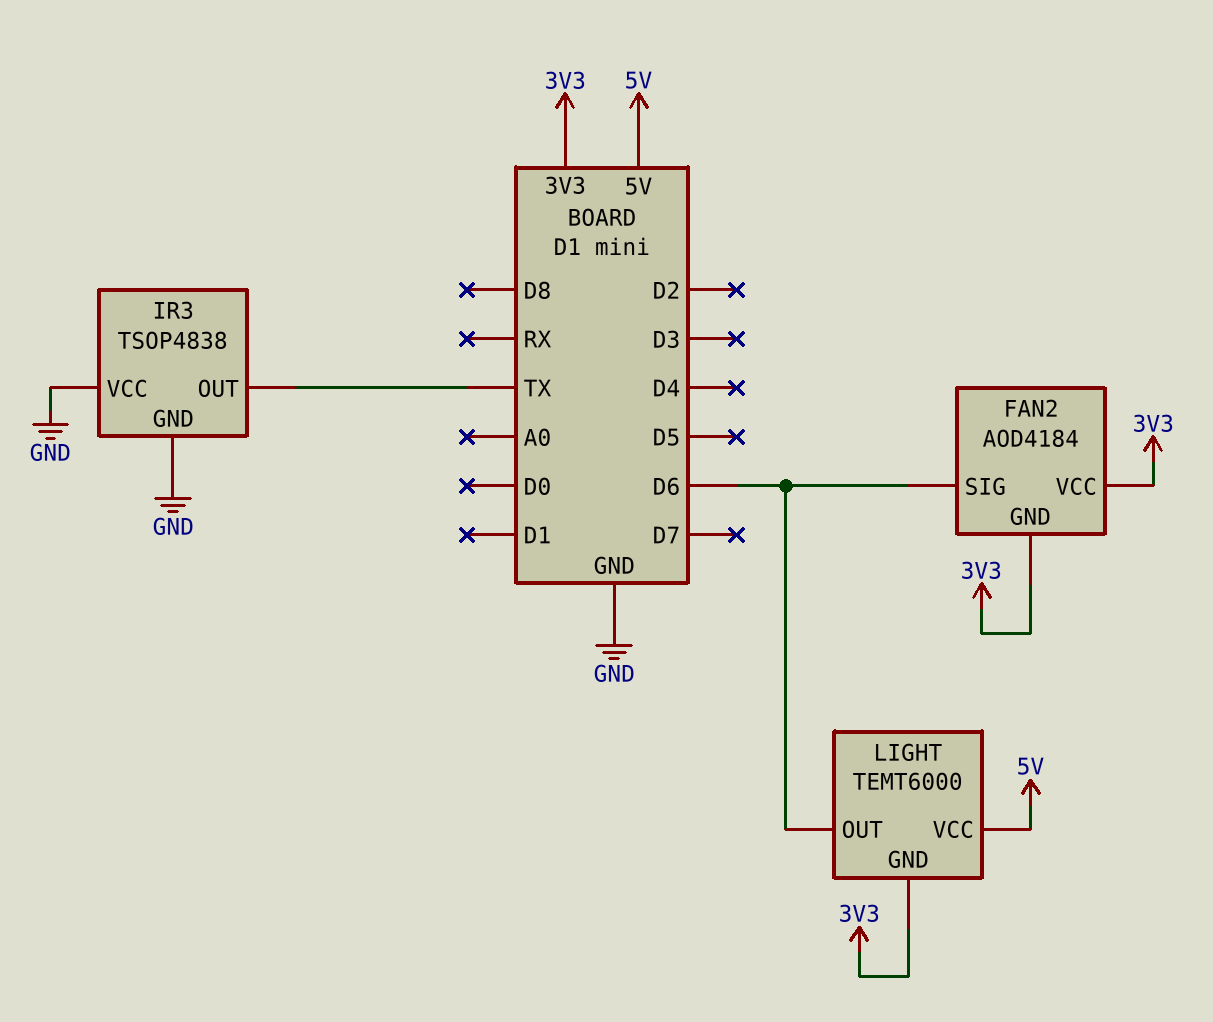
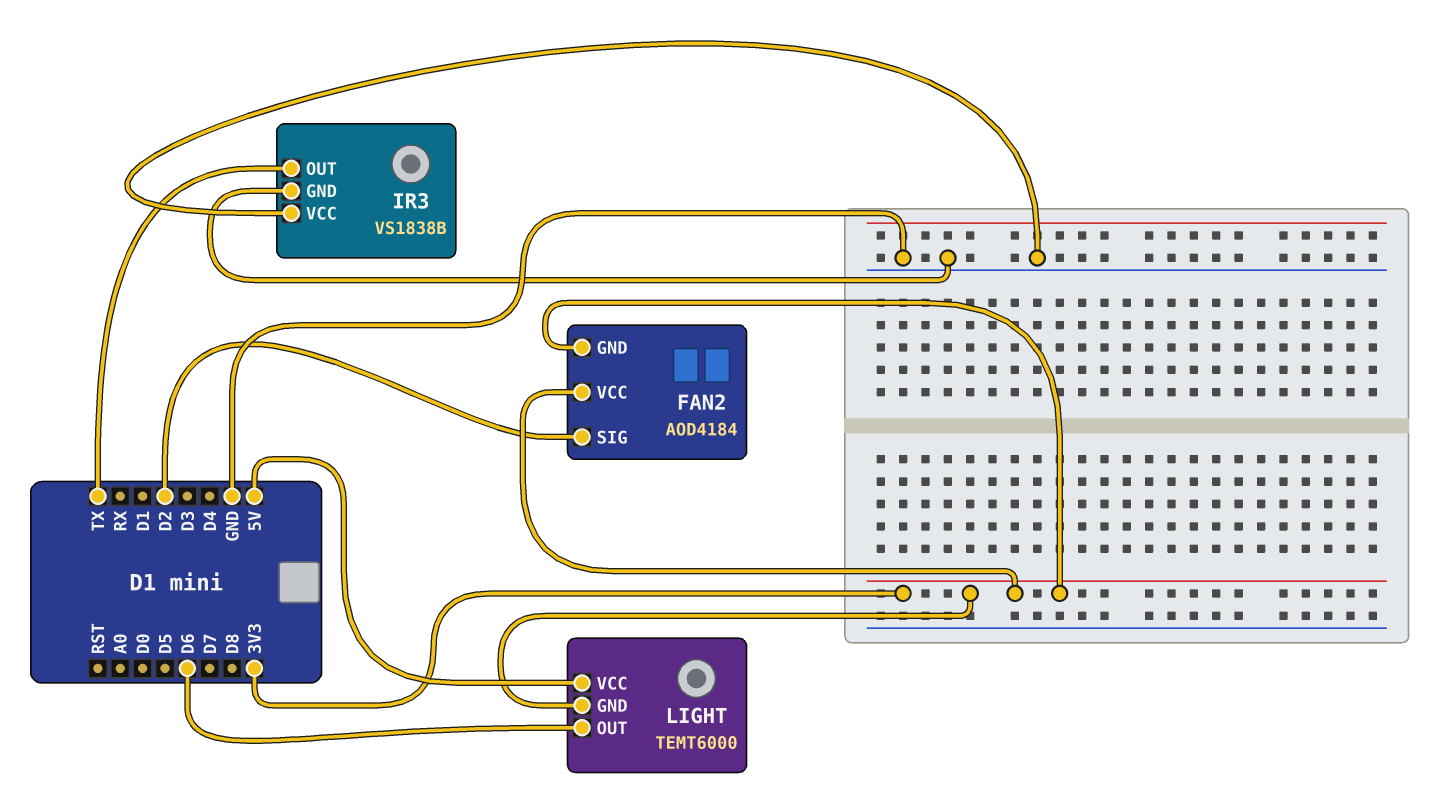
FAN2 pin SIG: D6 -> D2
IR3: TSOP4838 -> VS1838B

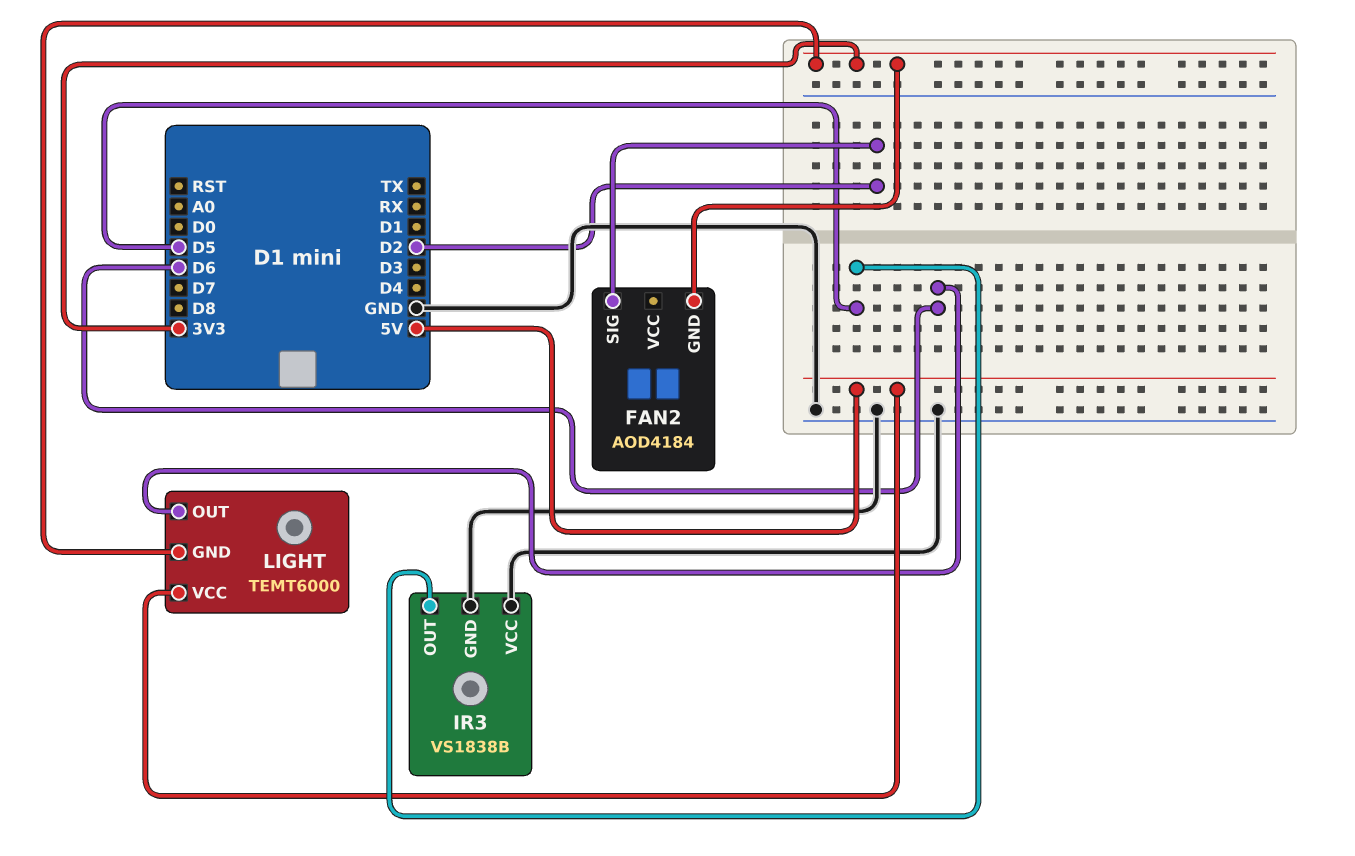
FAN2 pin VCC: 3V3 -> none
IR3 pin OUT: TX -> D5

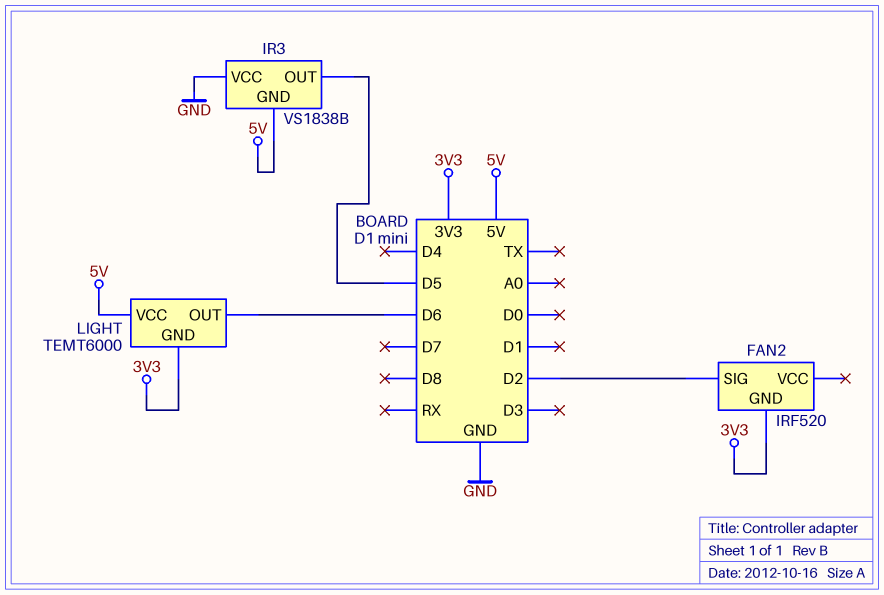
FAN2: AOD4184 -> IRF520
IR3 pin GND: GND -> 5V

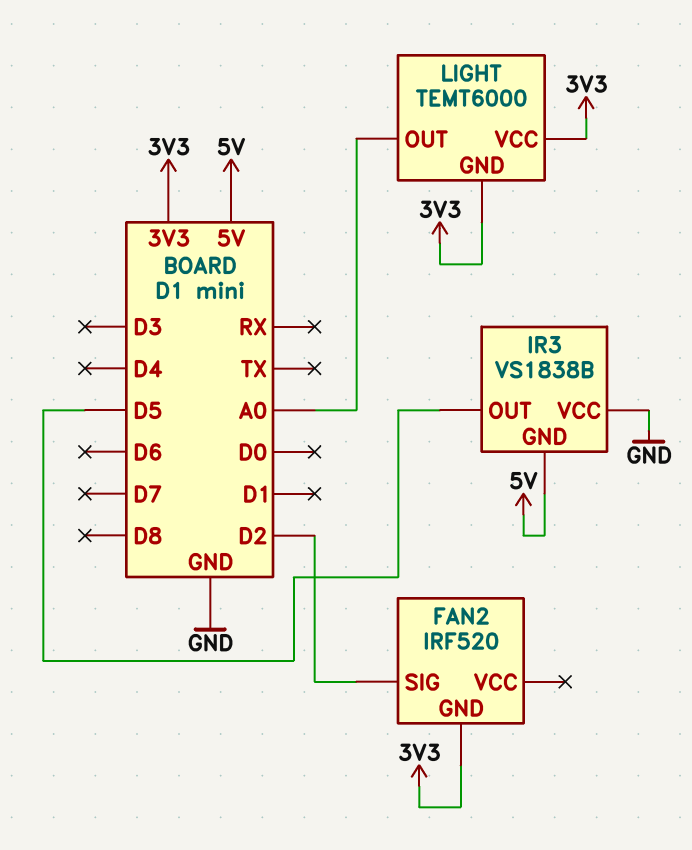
LIGHT pin OUT: D6 -> A0
LIGHT pin VCC: 5V -> 3V3

